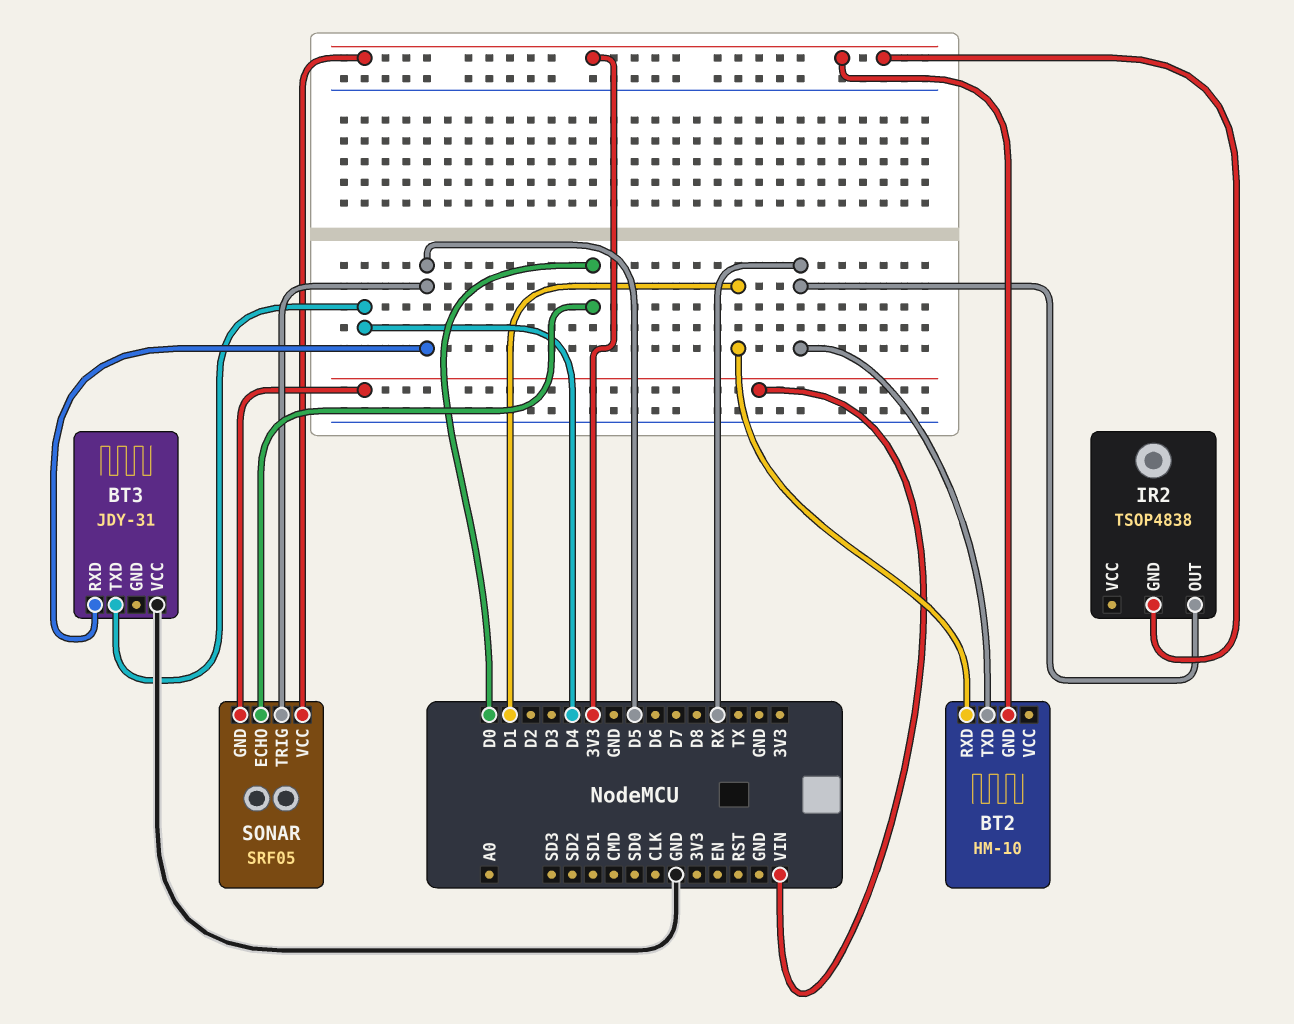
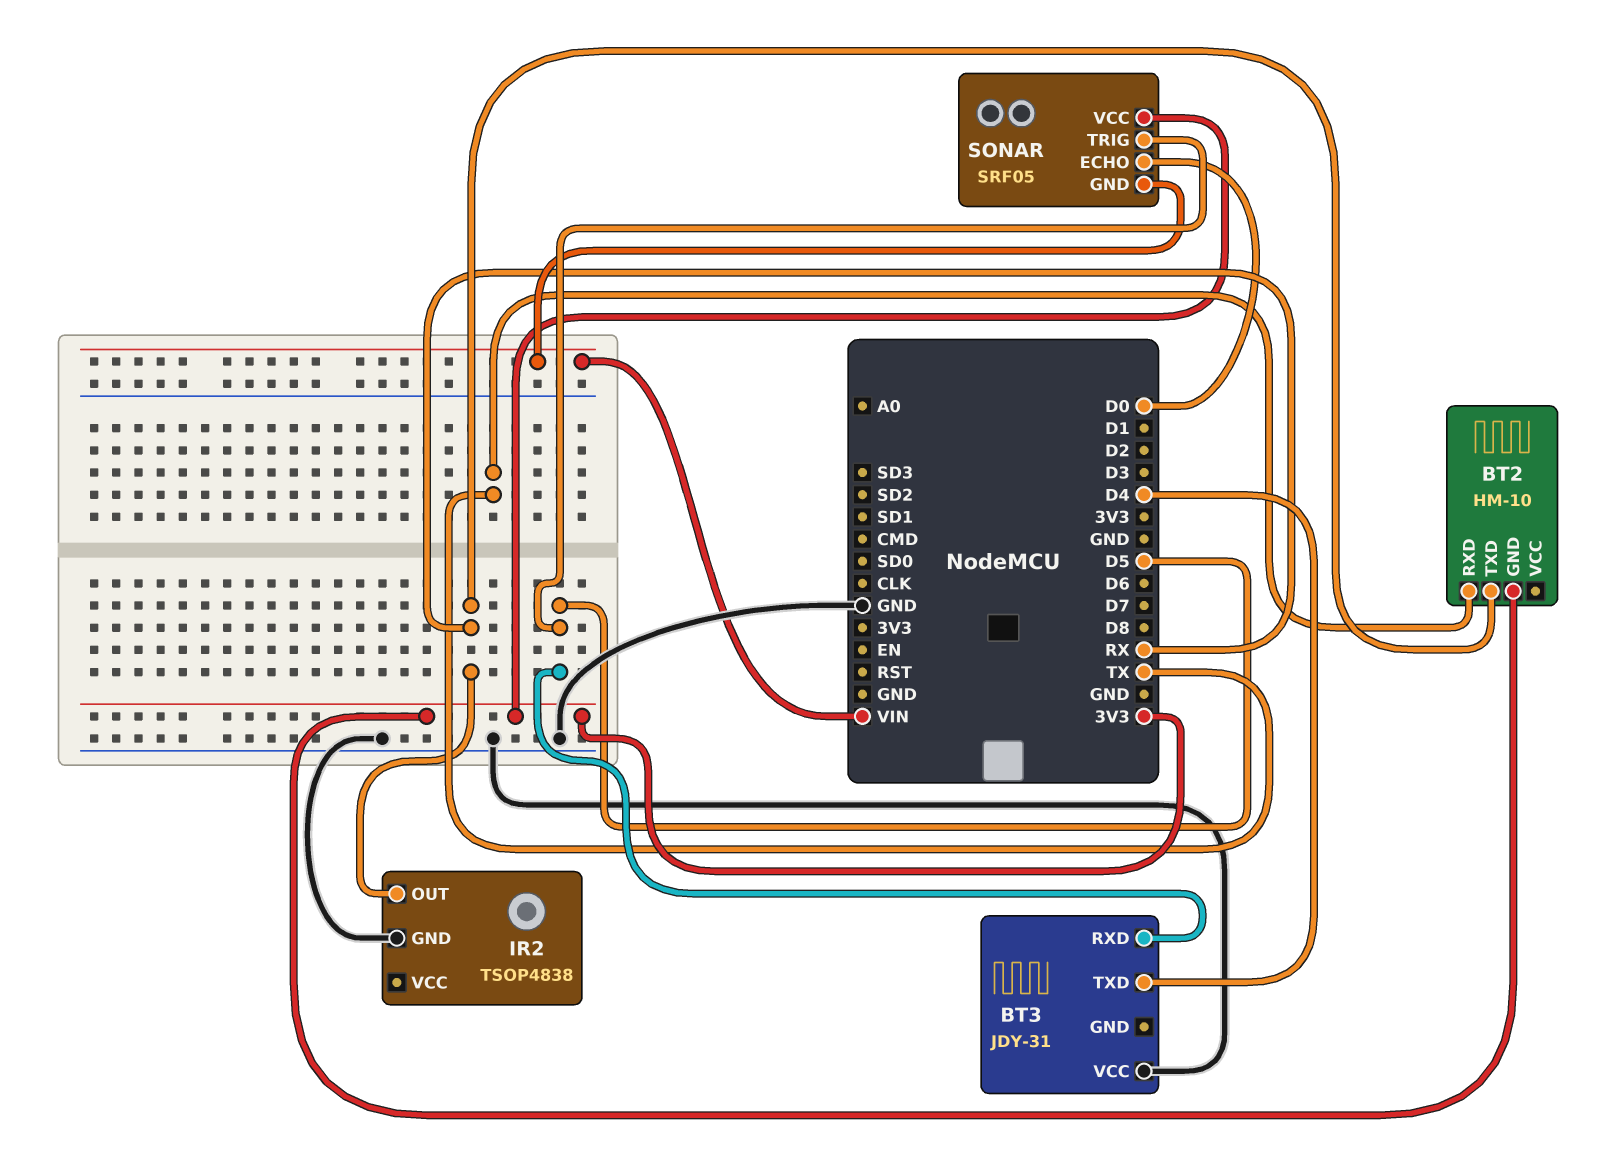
BT2 pin RXD: D1 -> TX
IR2 pin GND: 3V3 -> GND

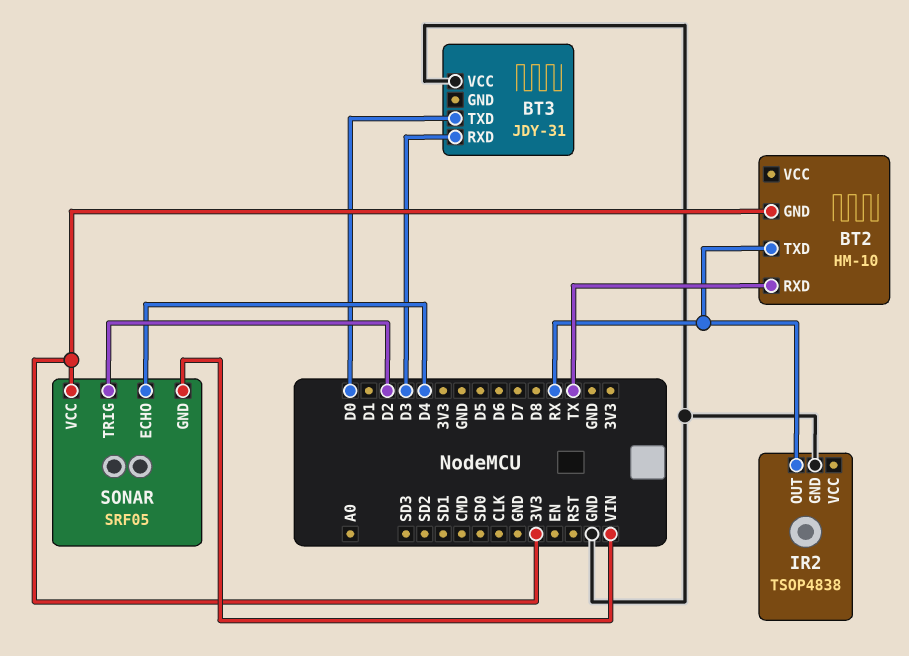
BT3 pin RXD: D5 -> D3
BT3 pin TXD: D4 -> D0
SONAR pin ECHO: D0 -> D4
SONAR pin TRIG: D5 -> D2

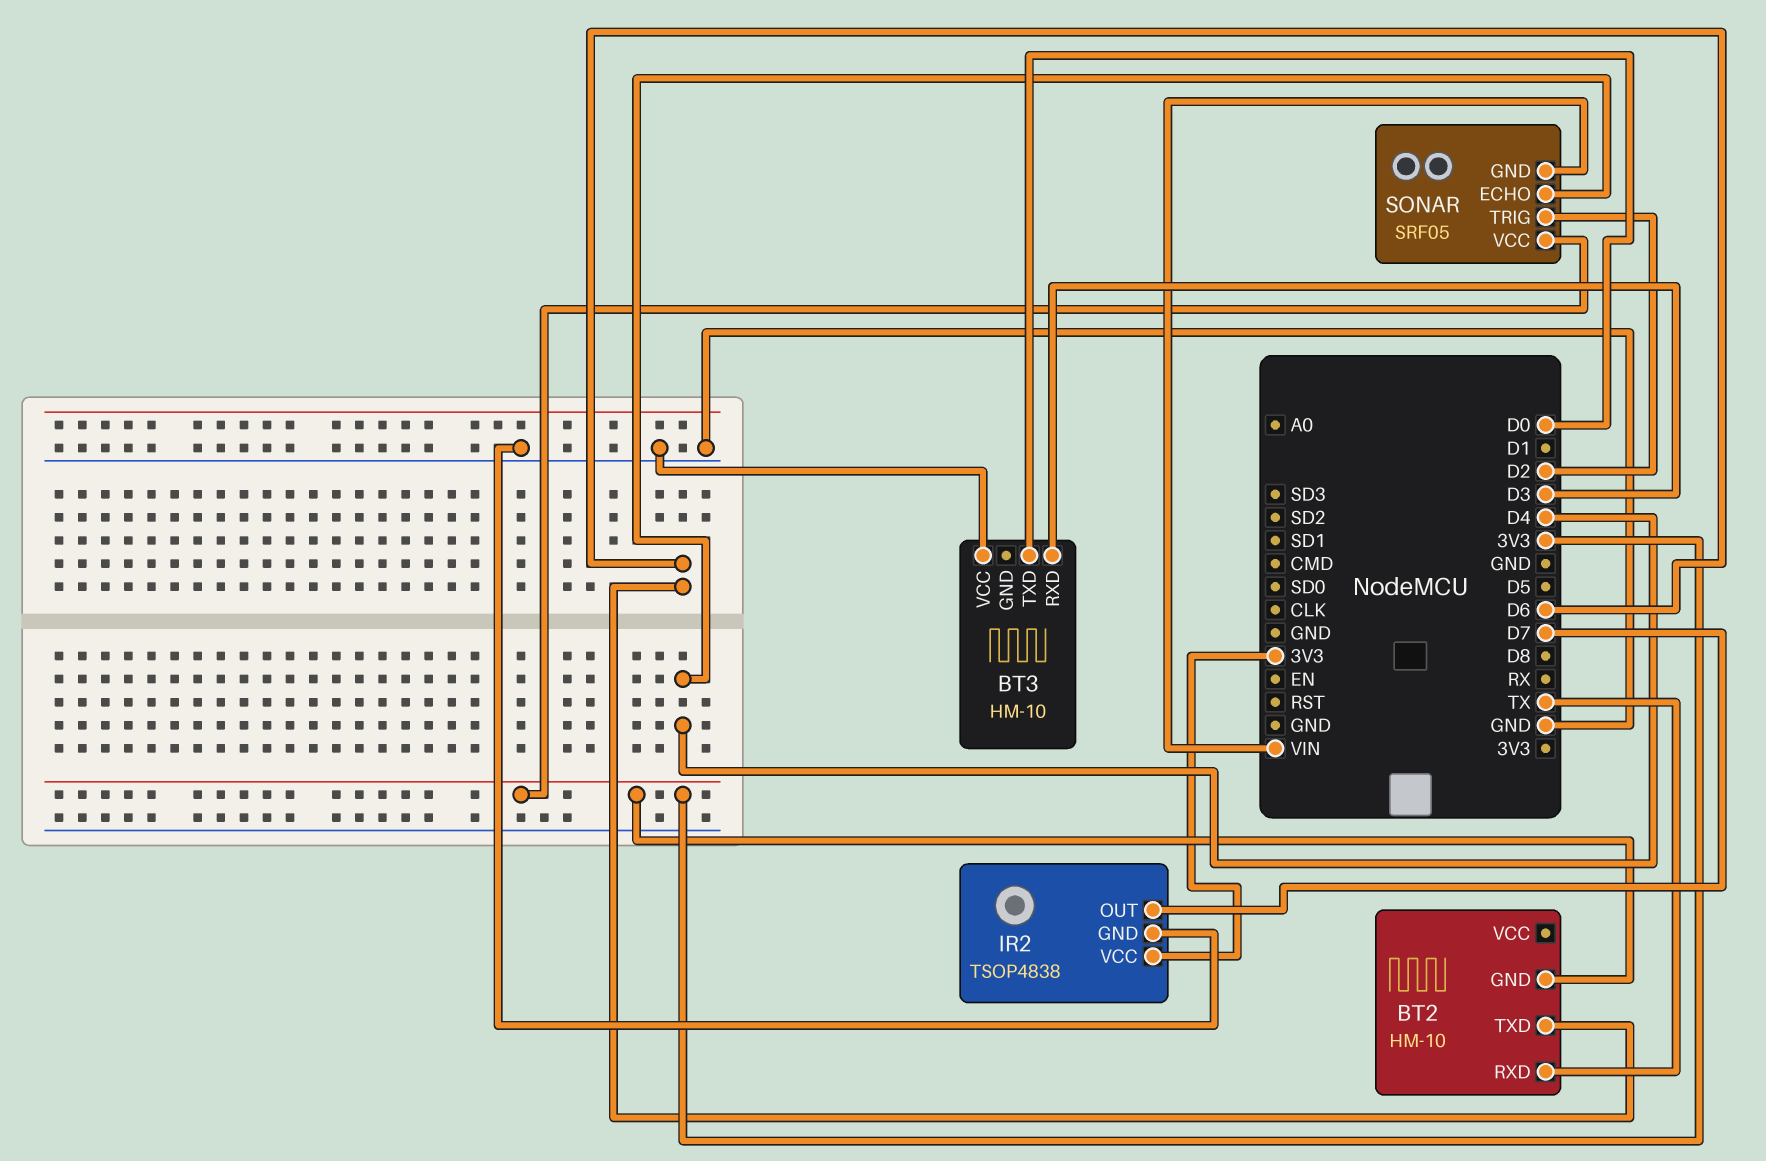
BT2 pin TXD: RX -> D6
BT3: JDY-31 -> HM-10
IR2 pin OUT: RX -> D7
IR2 pin VCC: none -> 3V3

